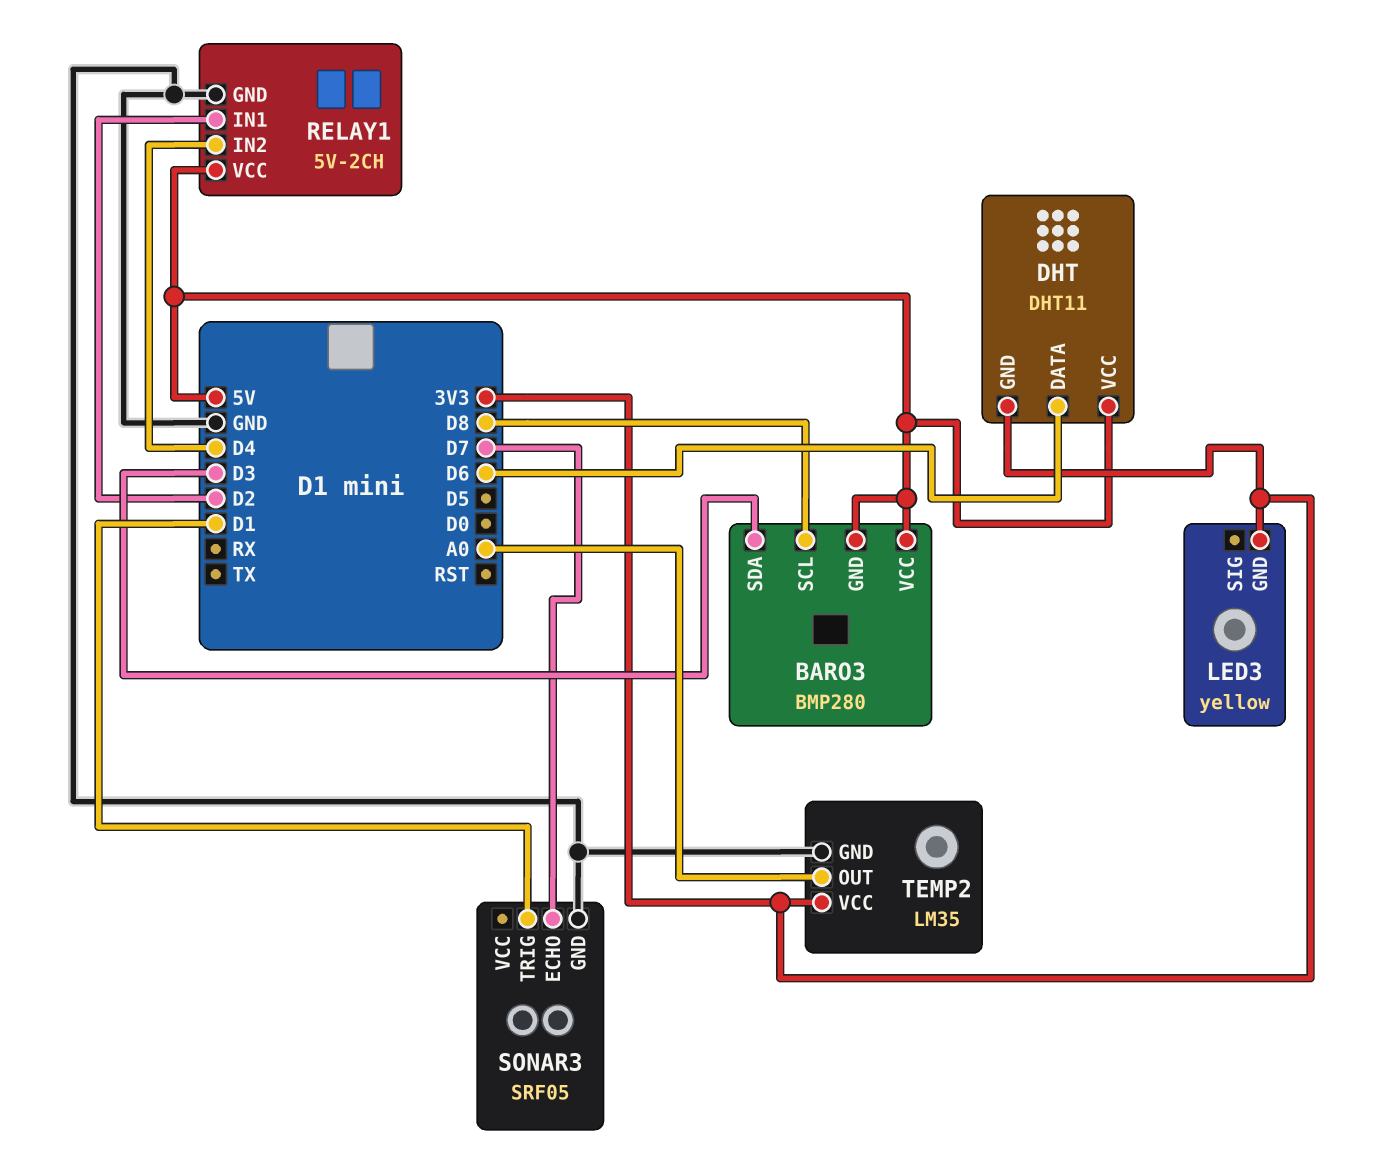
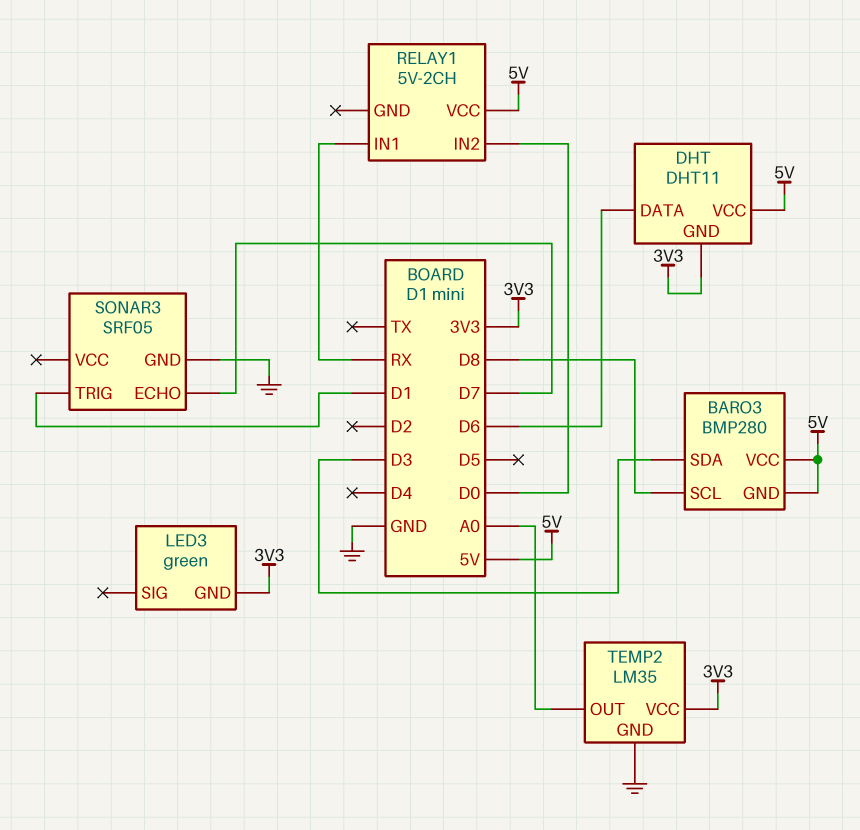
LED3: yellow -> green
RELAY1 pin GND: GND -> none
RELAY1 pin IN1: D2 -> RX
RELAY1 pin IN2: D4 -> D0

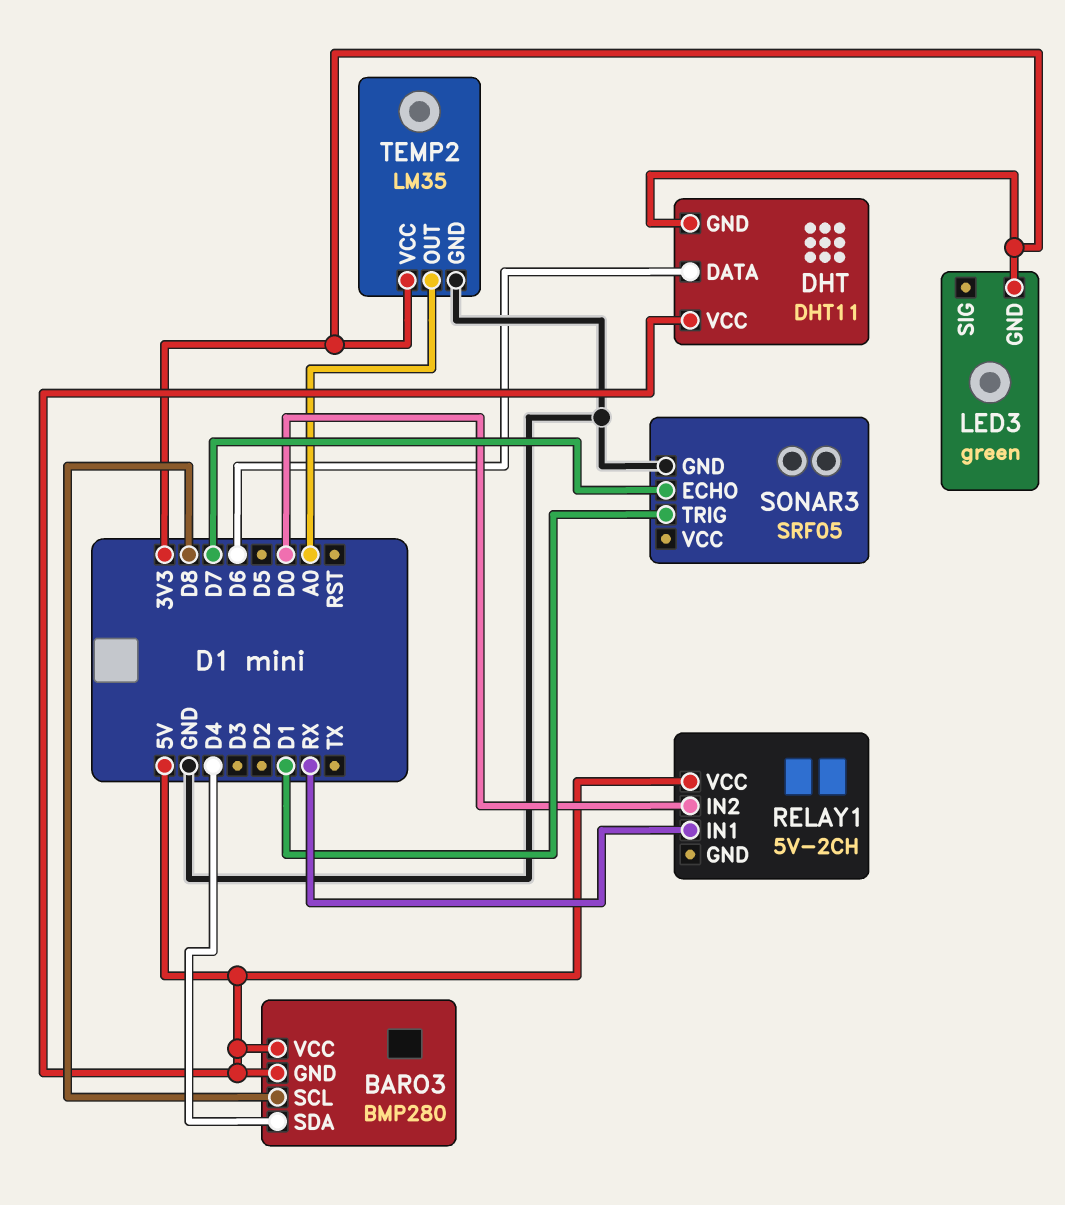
BARO3 pin SDA: D3 -> D4

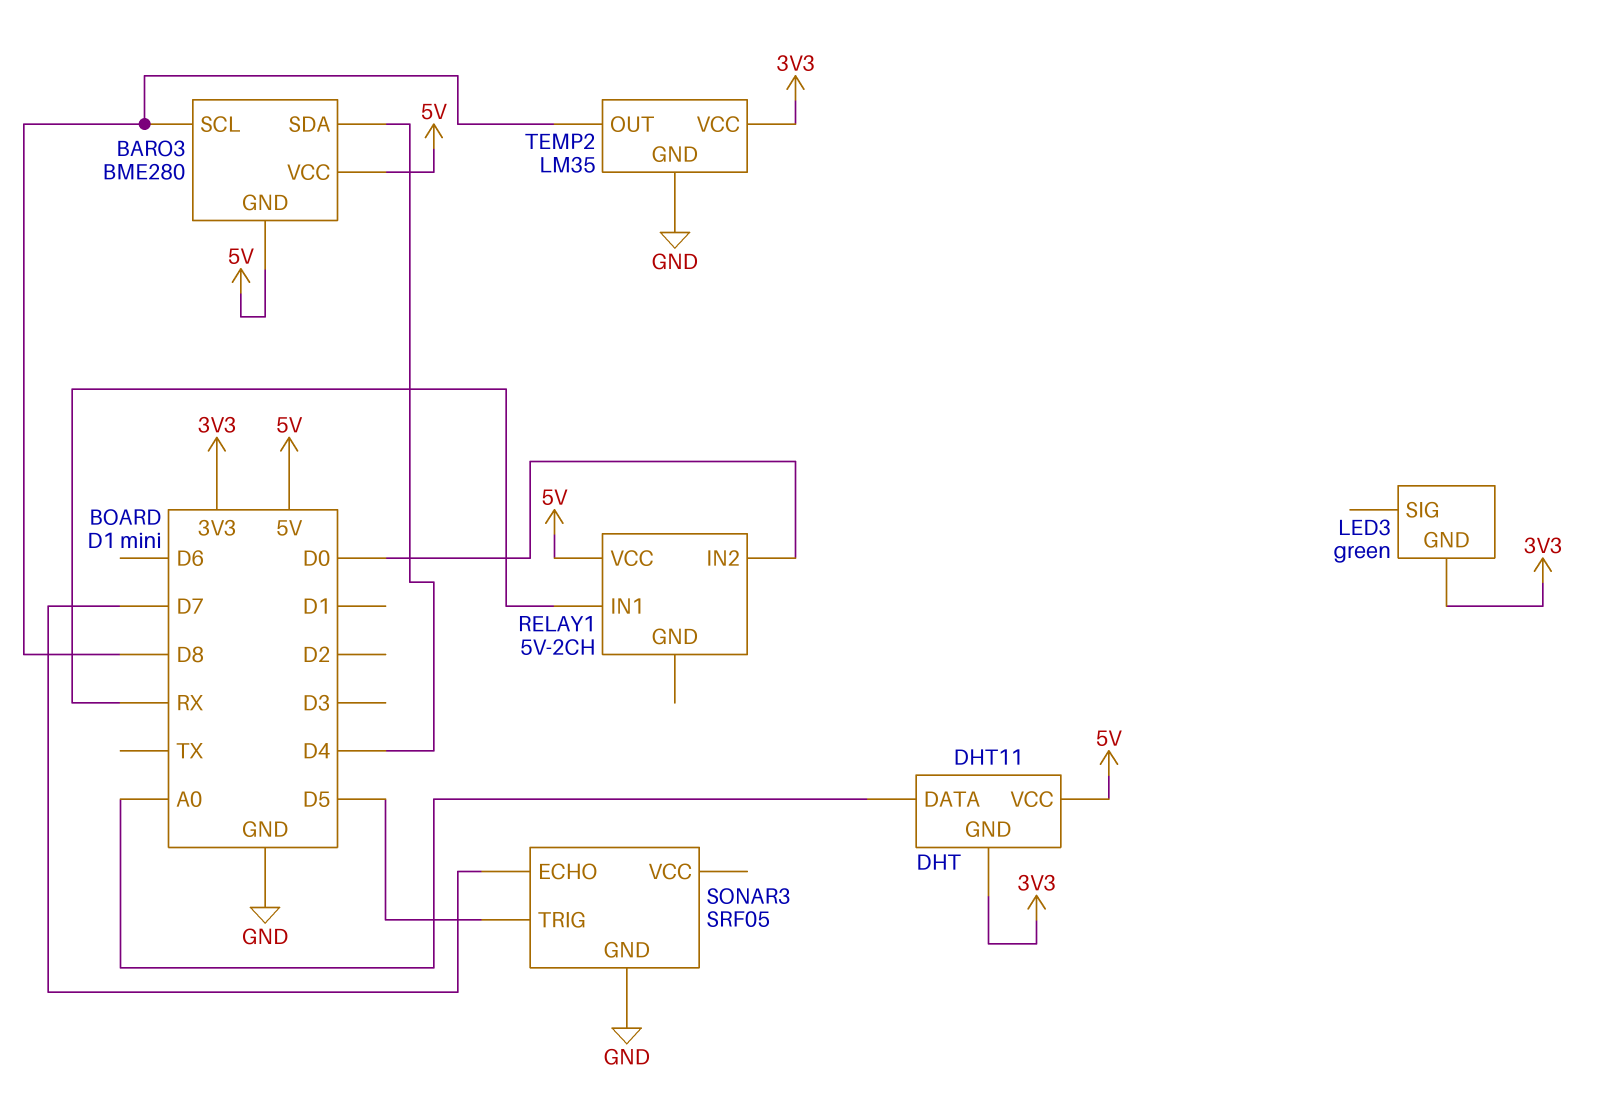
BARO3: BMP280 -> BME280
DHT pin DATA: D6 -> A0
SONAR3 pin TRIG: D1 -> D5
TEMP2 pin OUT: A0 -> D8

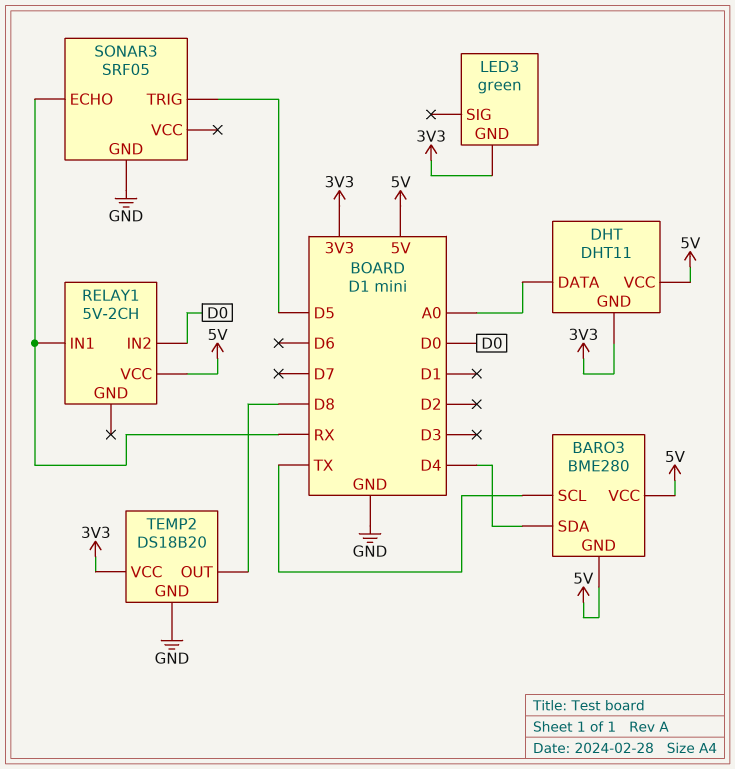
BARO3 pin SCL: D8 -> TX
SONAR3 pin ECHO: D7 -> RX
TEMP2: LM35 -> DS18B20

